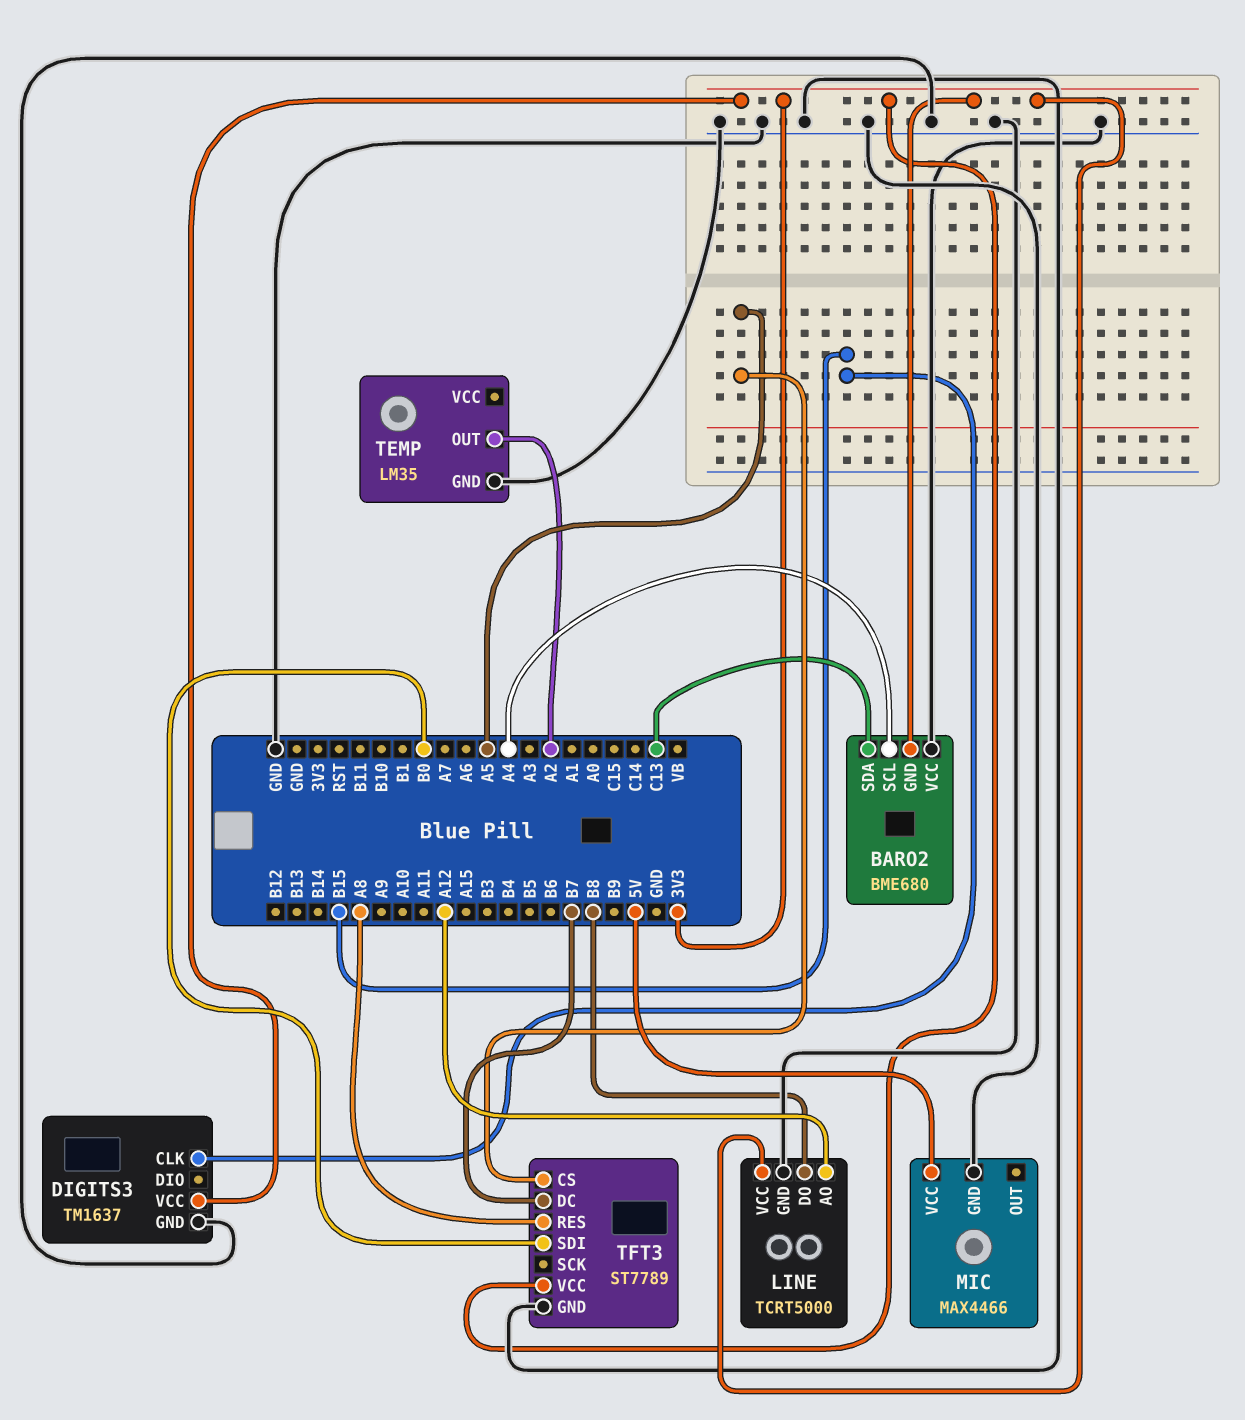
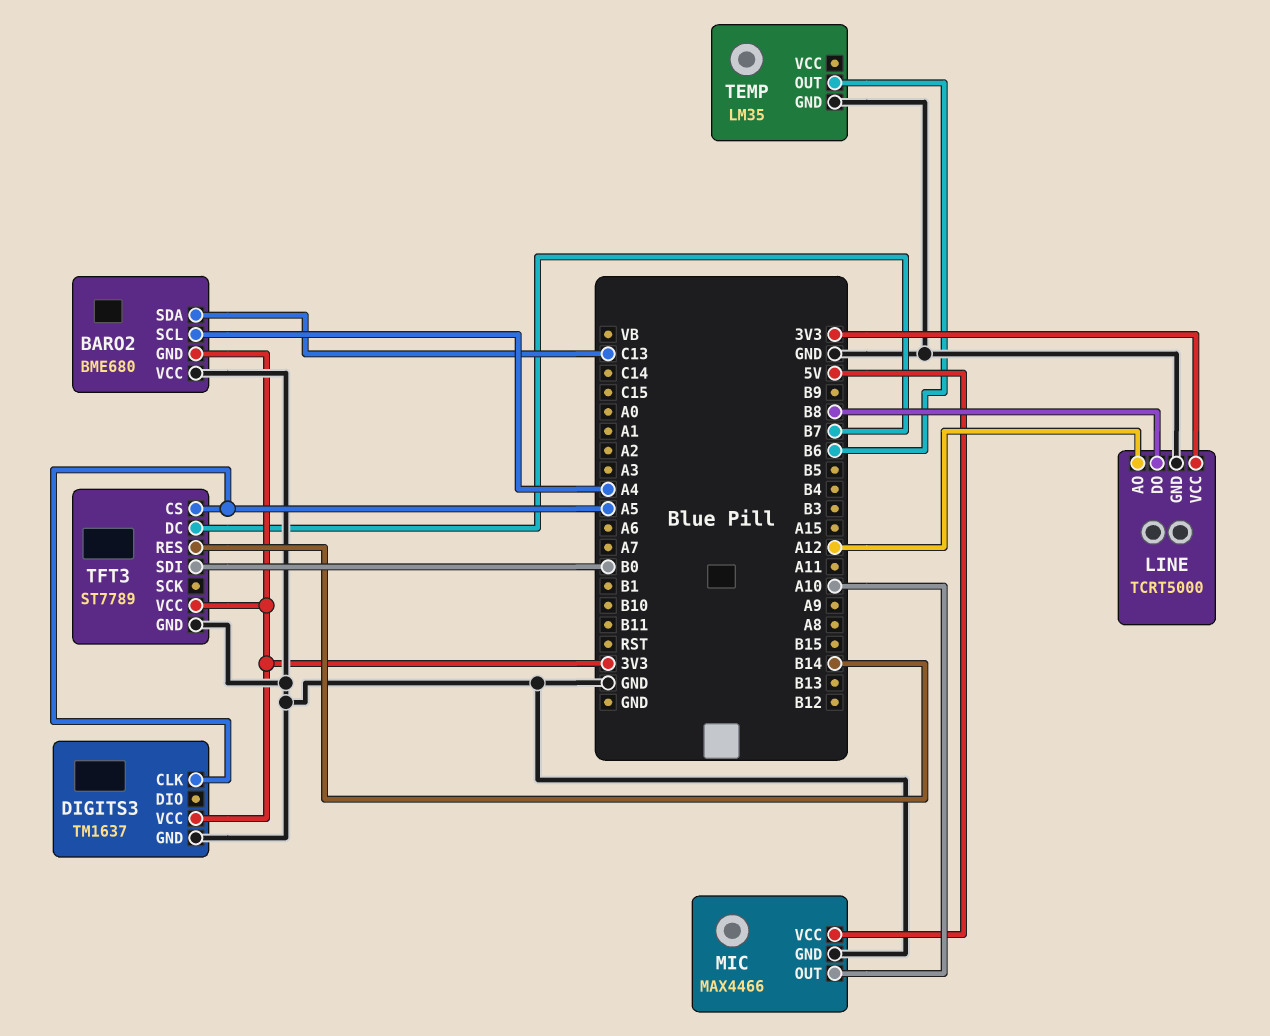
DIGITS3 pin CLK: B15 -> A5
MIC pin OUT: none -> A10
TEMP pin OUT: A2 -> B6
TFT3 pin RES: A8 -> B14

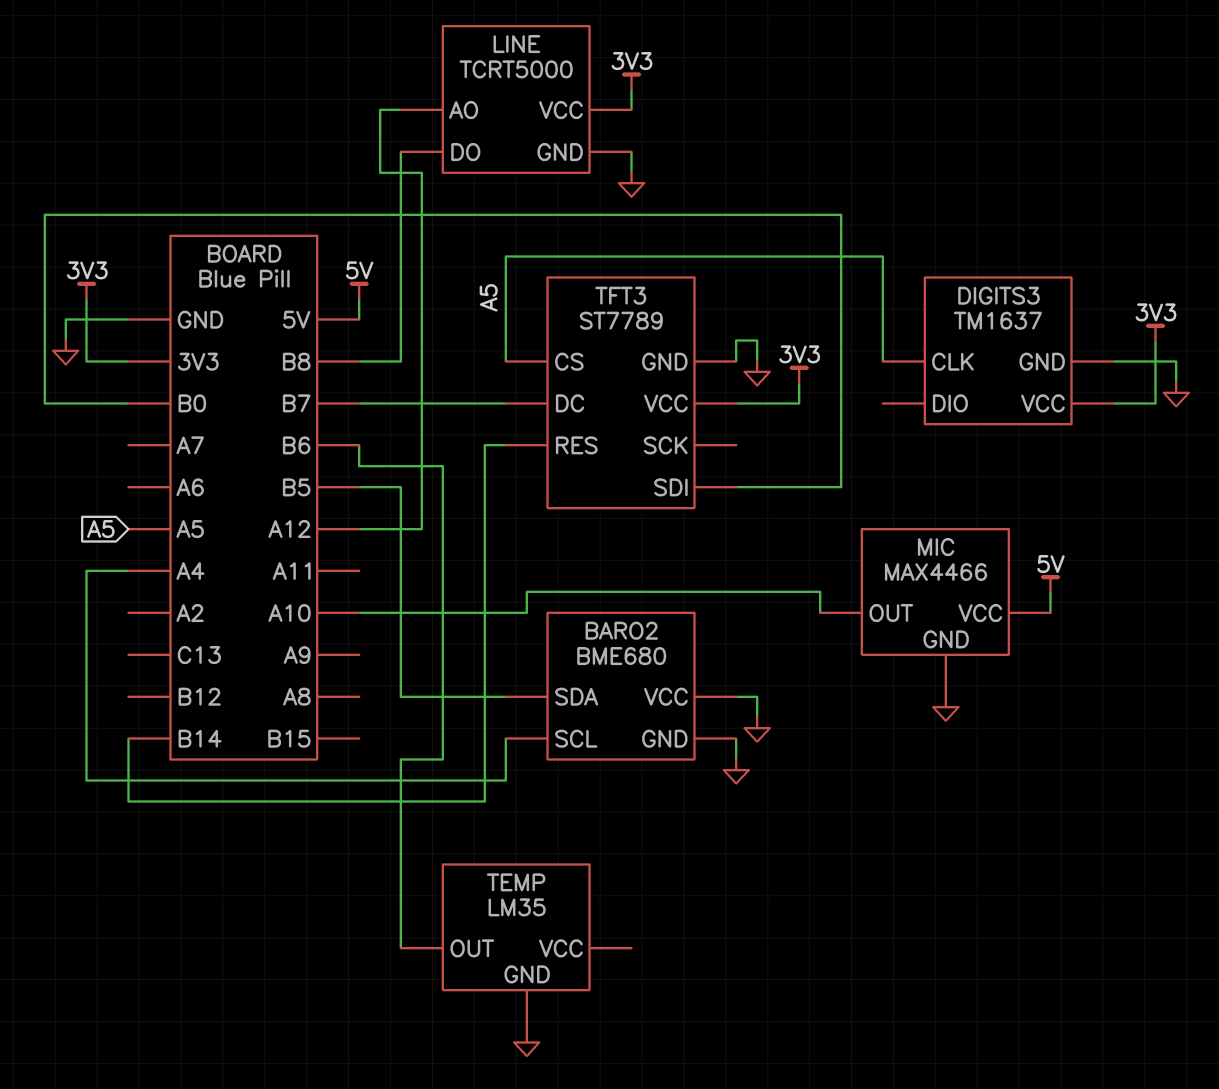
BARO2 pin GND: 3V3 -> GND
BARO2 pin SDA: C13 -> B5

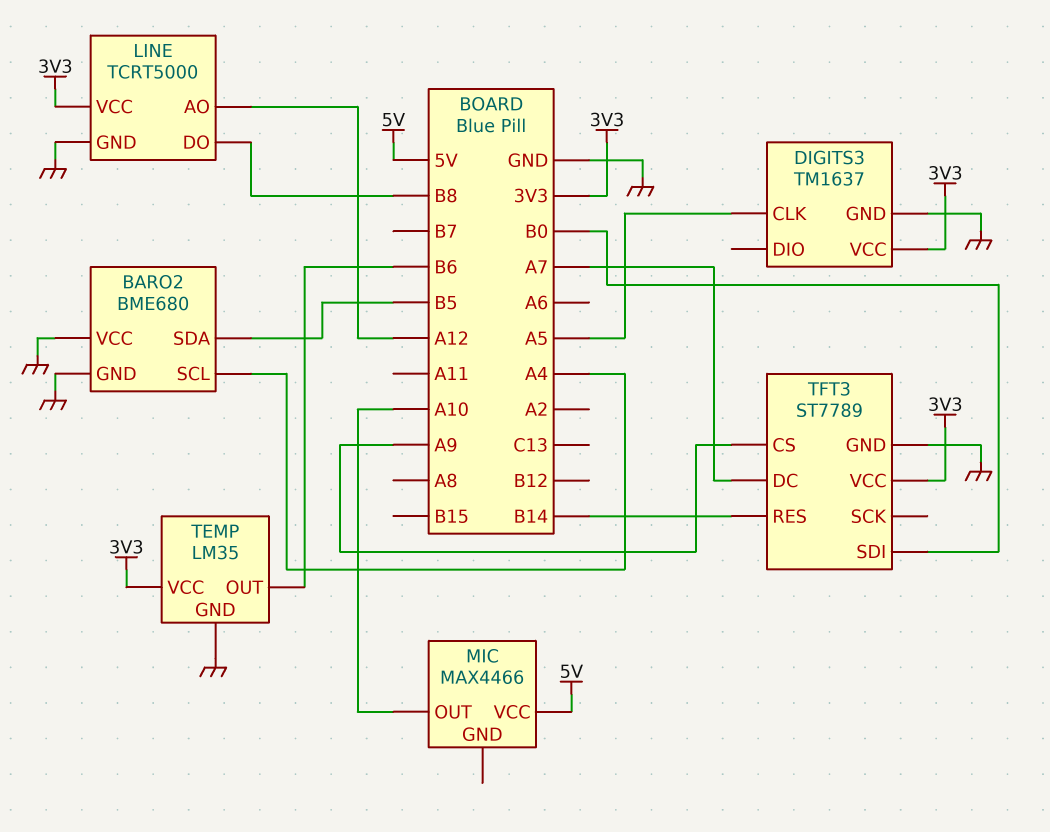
MIC pin GND: GND -> none
TEMP pin VCC: none -> 3V3
TFT3 pin CS: A5 -> A9
TFT3 pin DC: B7 -> A7

